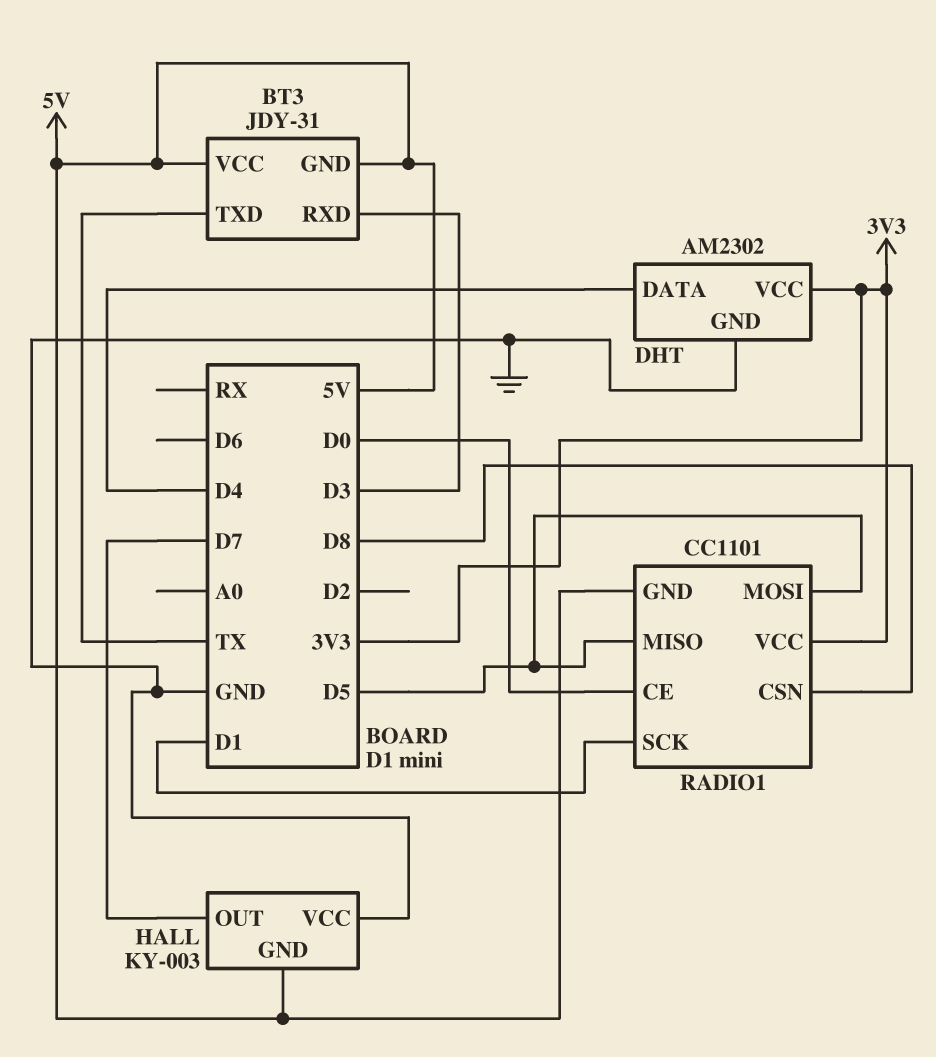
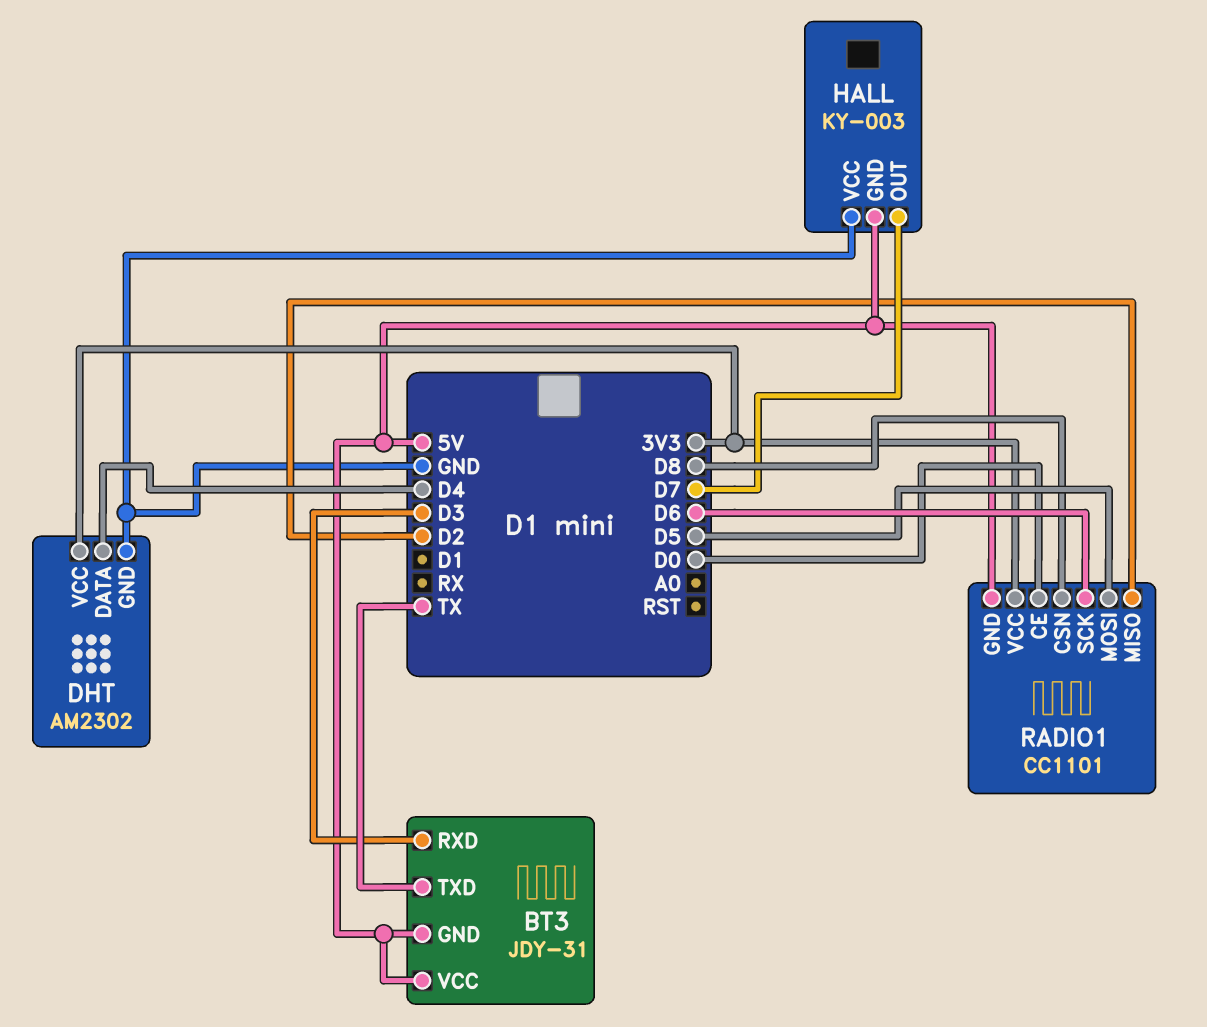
RADIO1 pin MISO: D5 -> D2
RADIO1 pin SCK: D1 -> D6

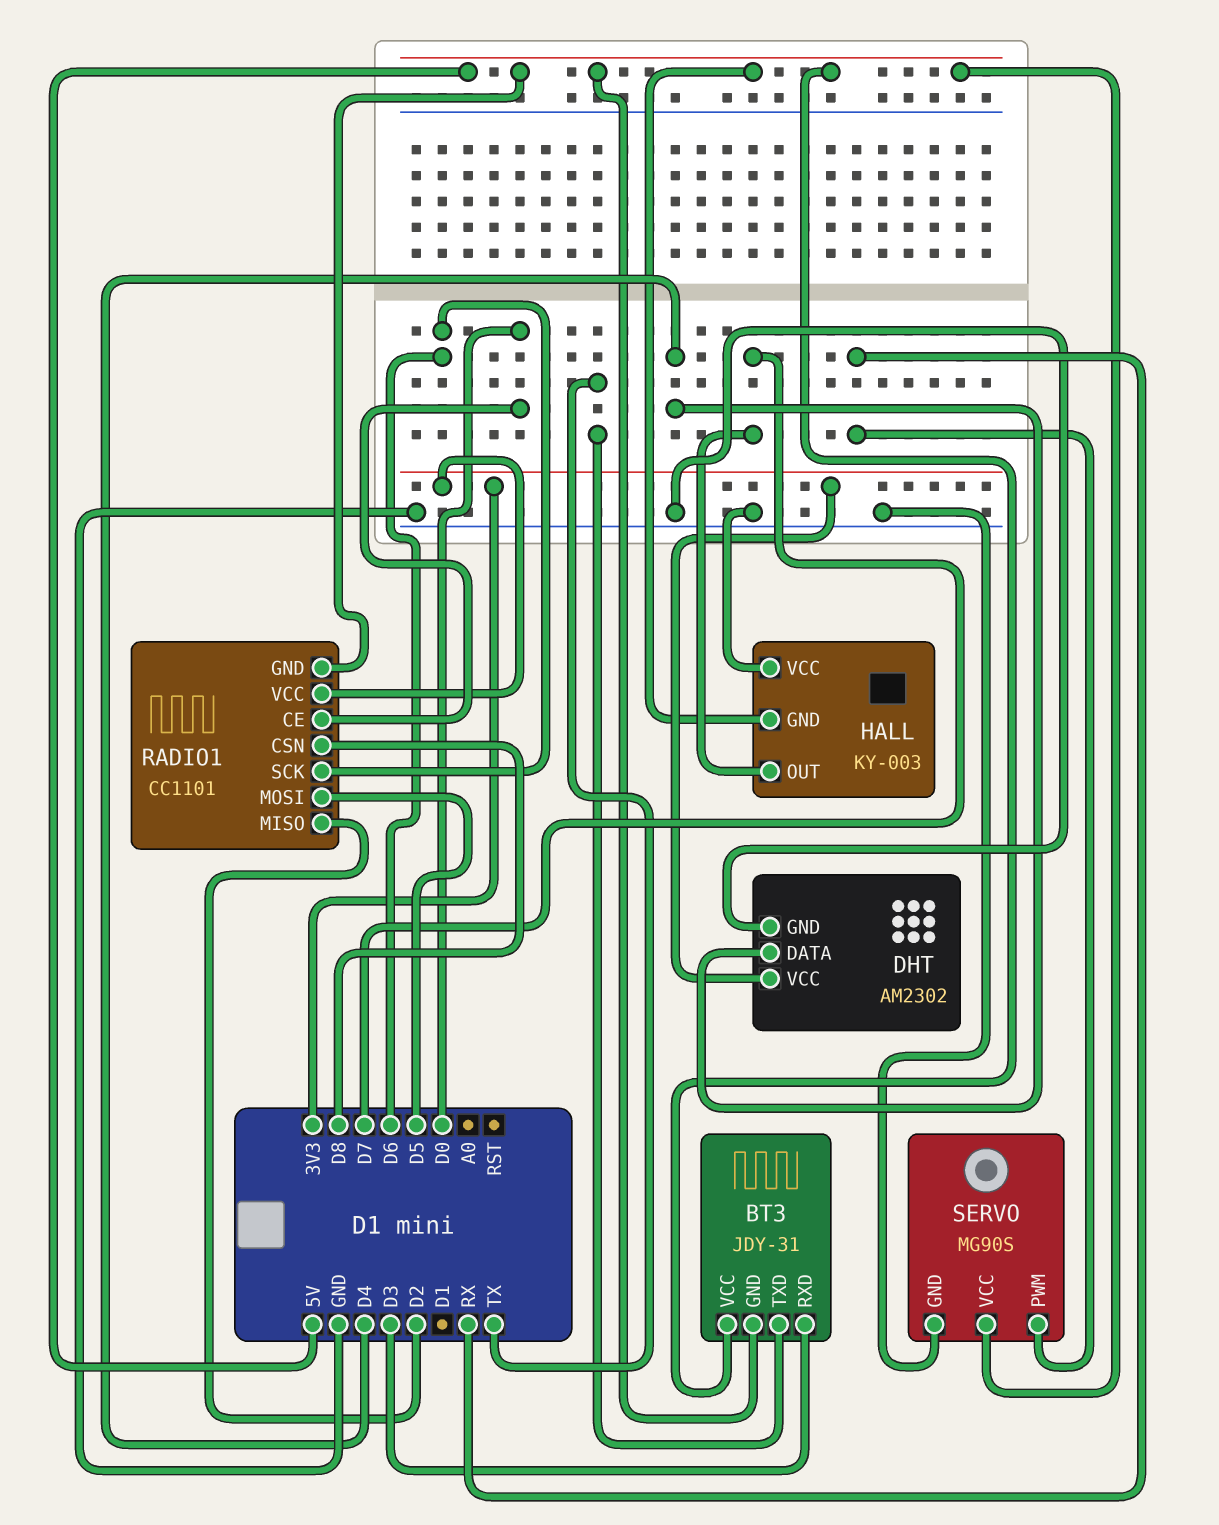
SERVO: none -> MG90S
SERVO pin GND: none -> GND
SERVO pin PWM: none -> RX
SERVO pin VCC: none -> 5V

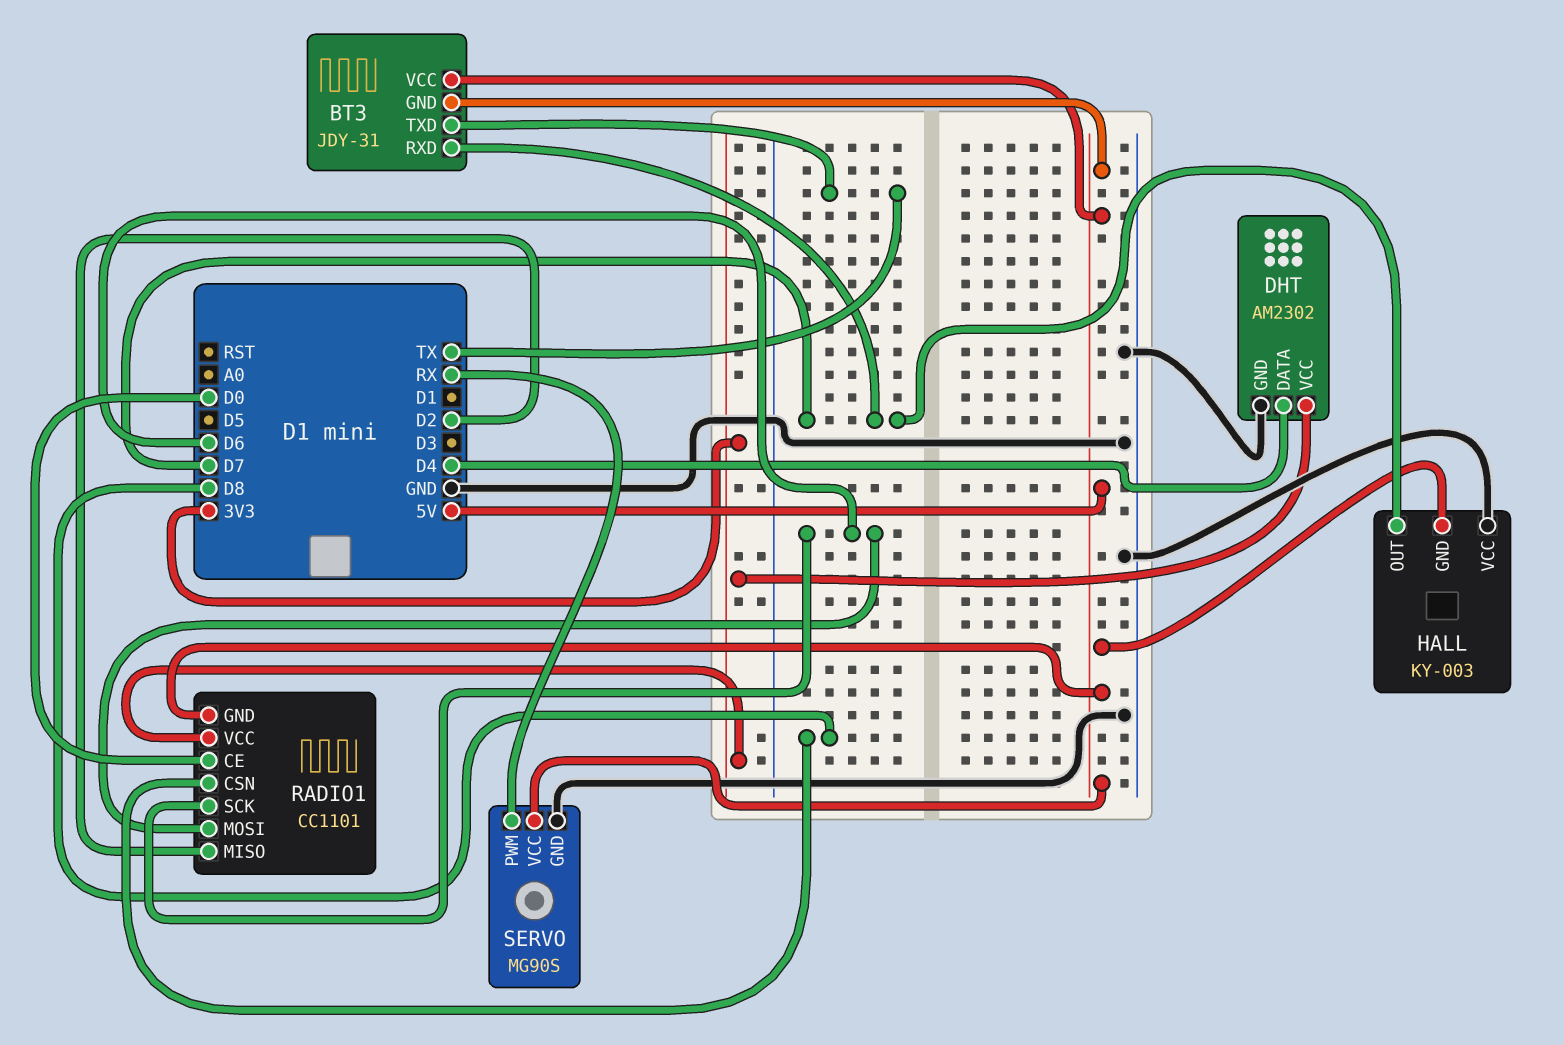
BT3 pin RXD: D3 -> D7
RADIO1 pin MOSI: D5 -> D6

